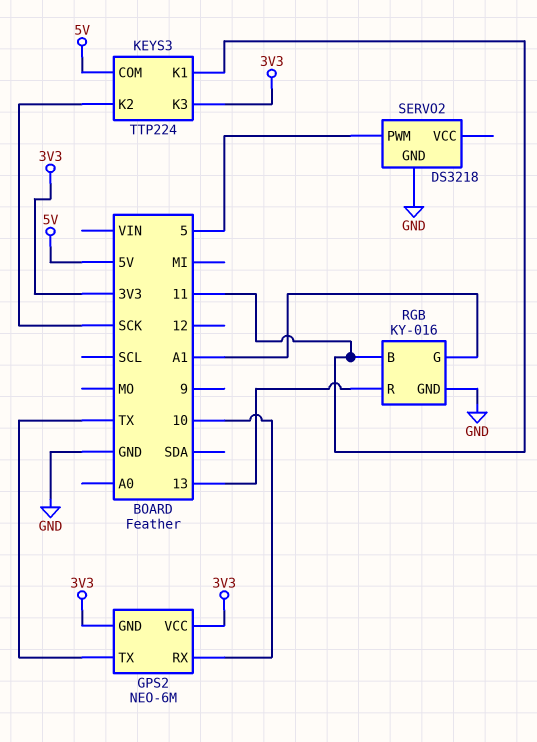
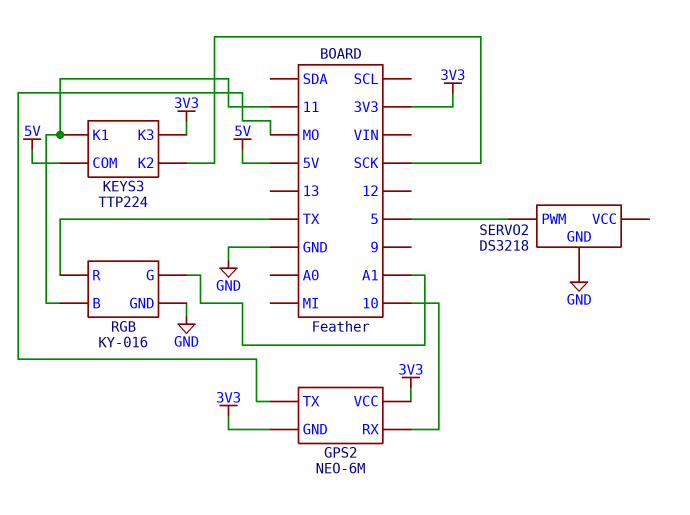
GPS2 pin TX: TX -> MO
RGB pin R: 13 -> TX

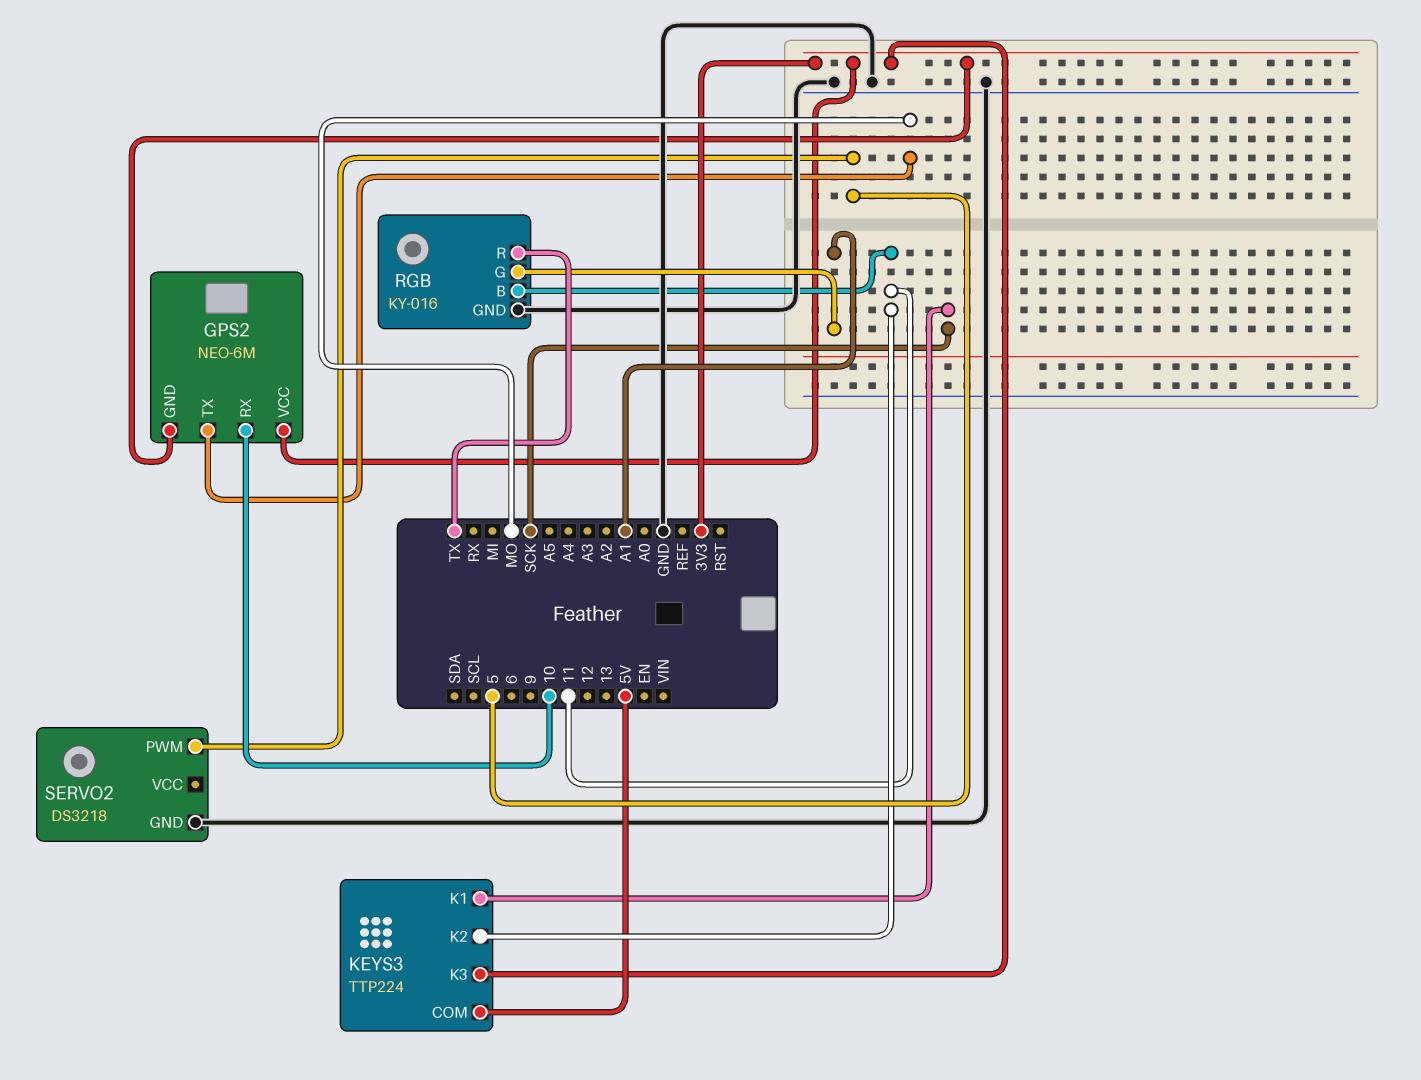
KEYS3 pin K1: 11 -> SCK
KEYS3 pin K2: SCK -> 11

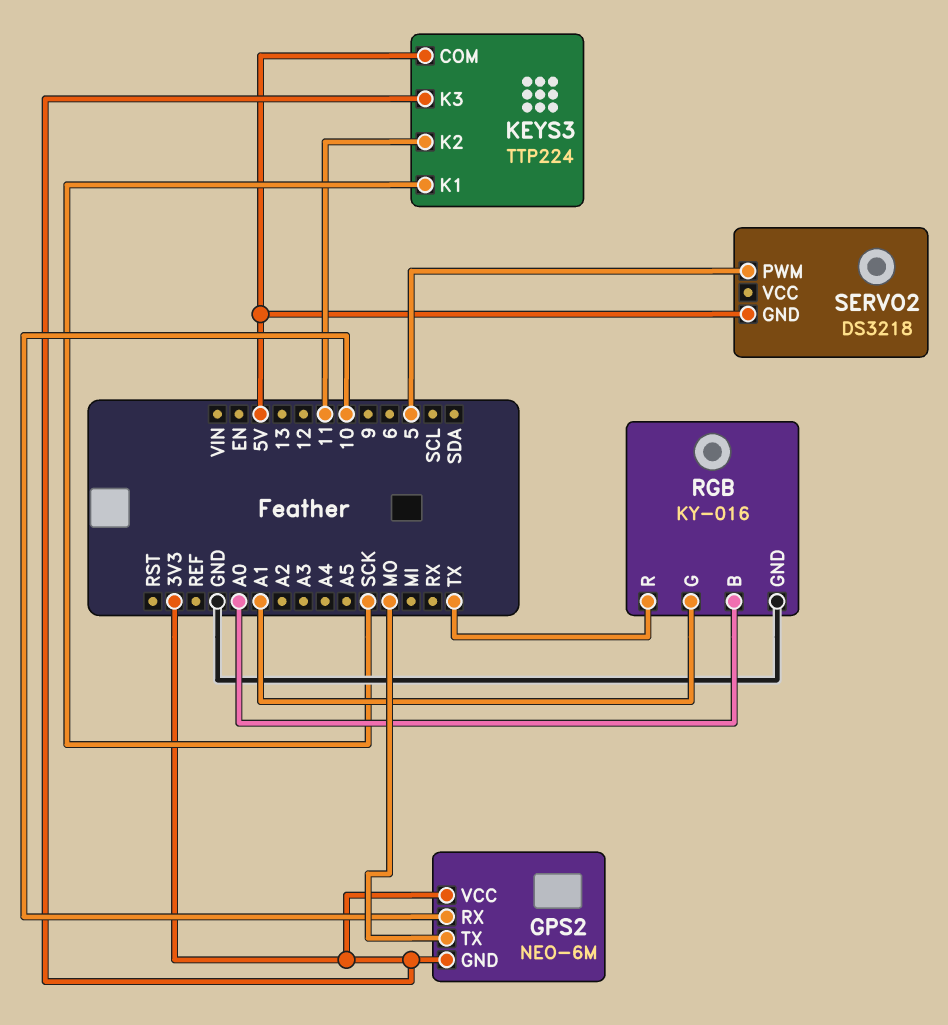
RGB pin B: 11 -> A0
SERVO2 pin GND: GND -> 5V

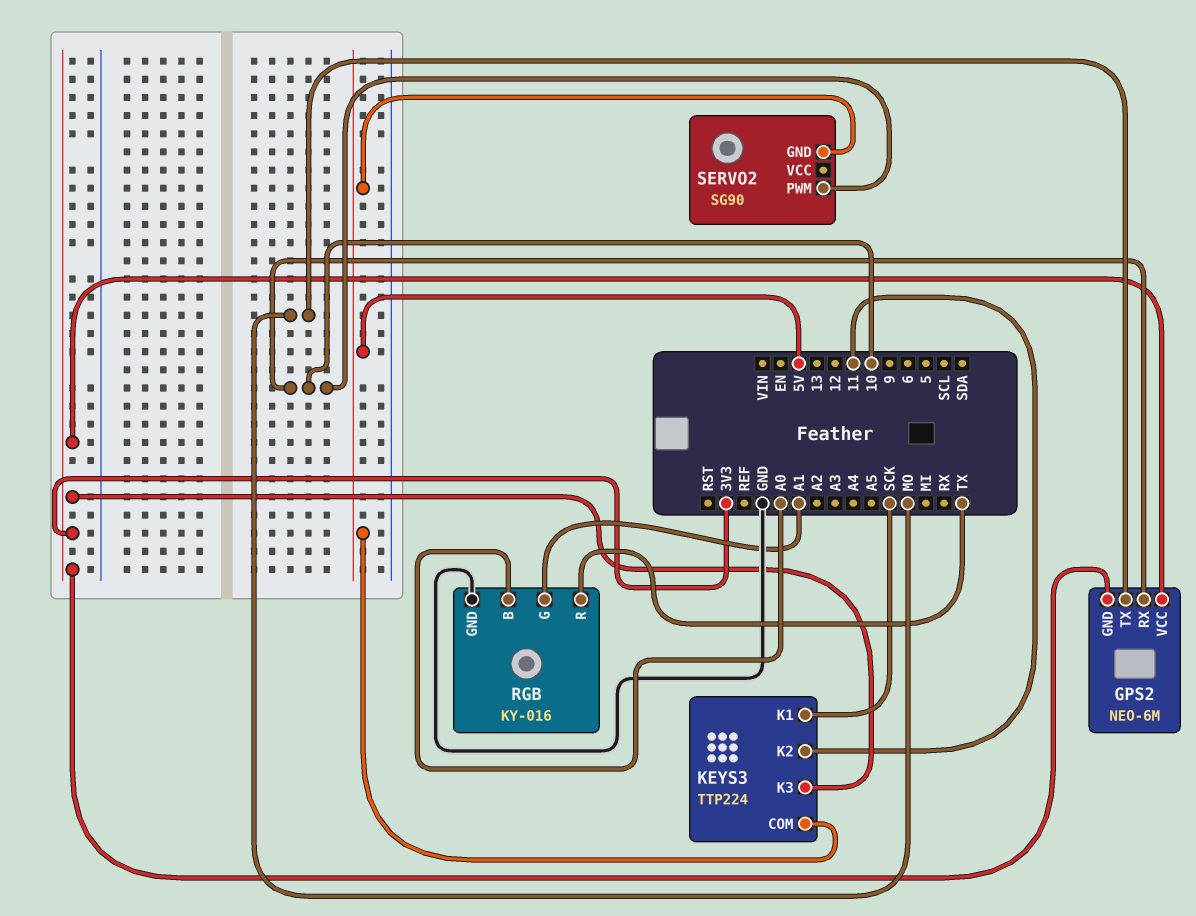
SERVO2: DS3218 -> SG90
SERVO2 pin PWM: 5 -> 10

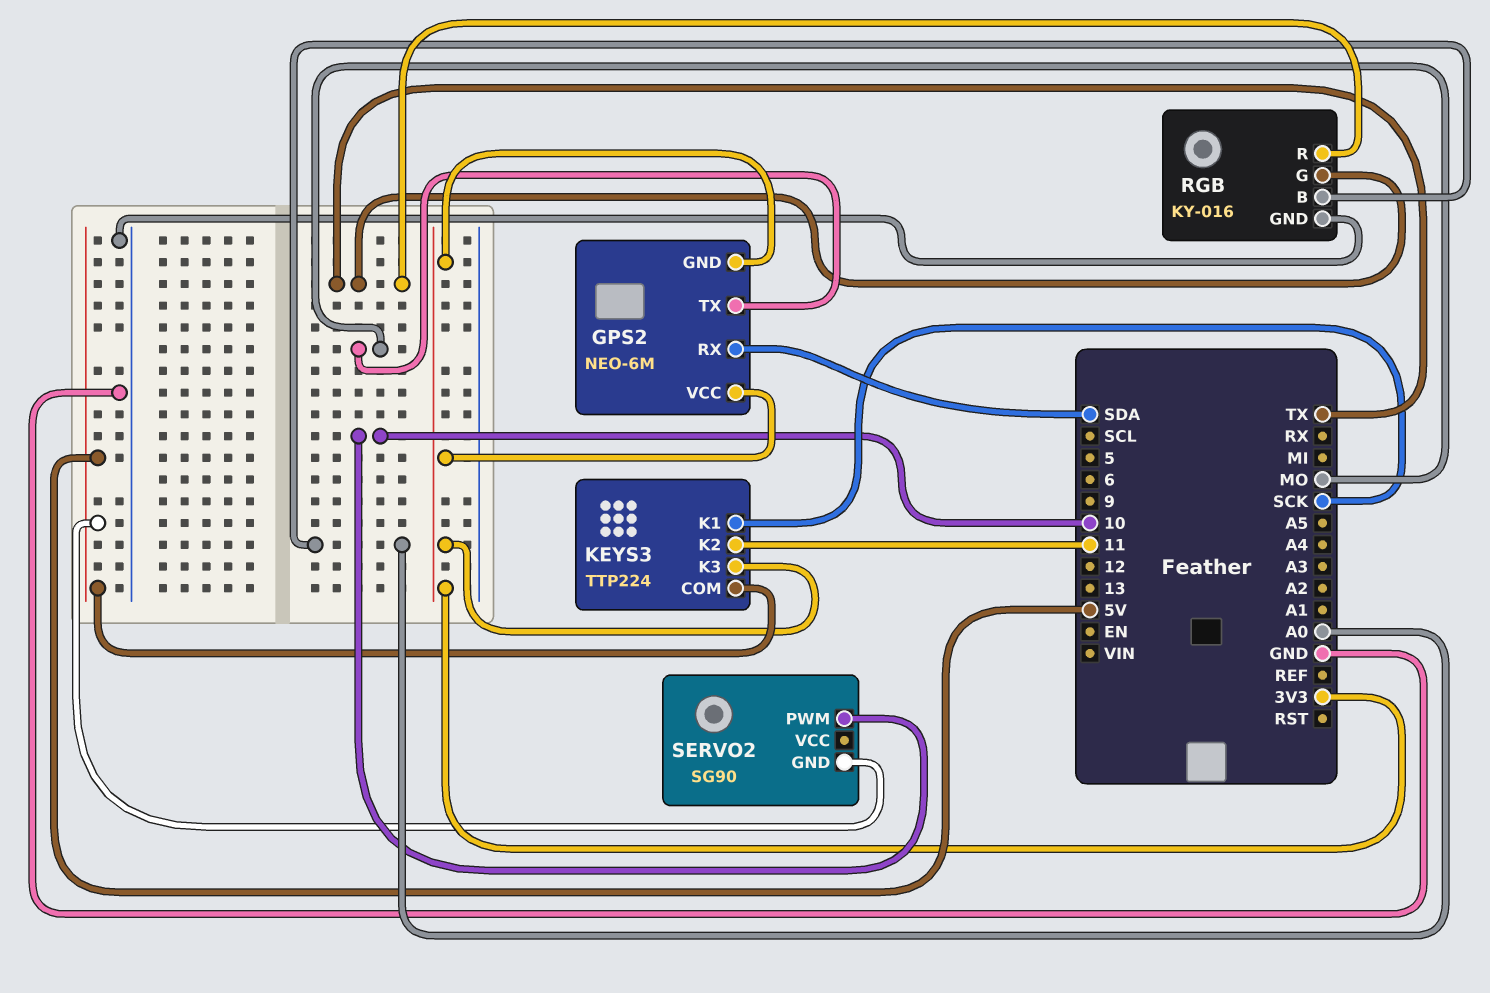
GPS2 pin RX: 10 -> SDA
RGB pin G: A1 -> TX

